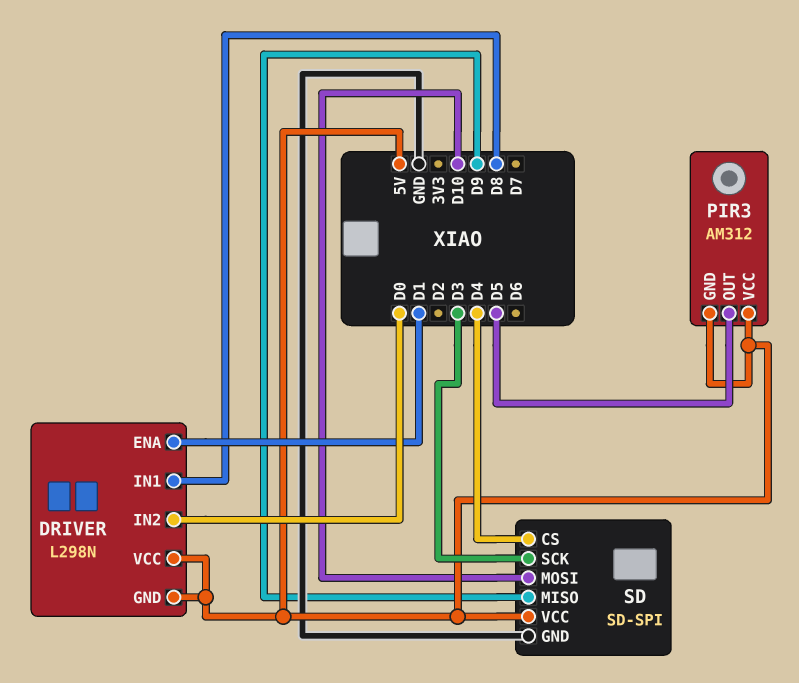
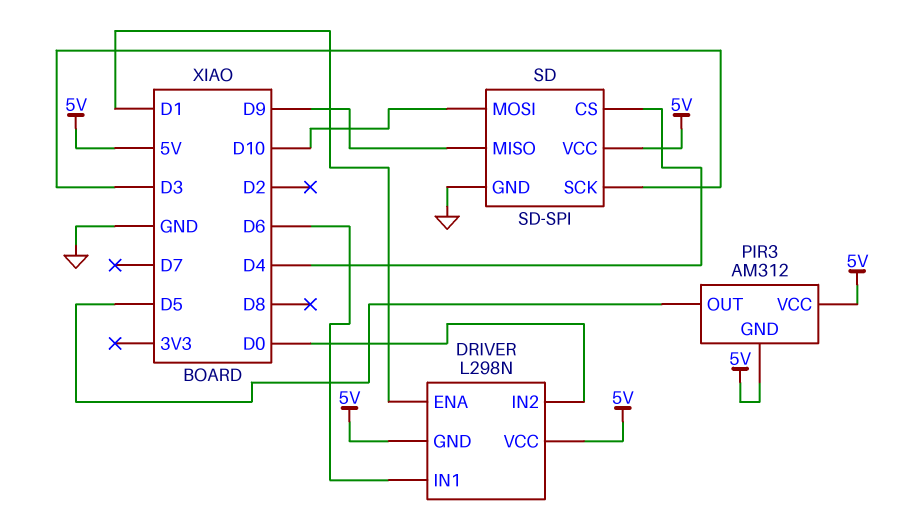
DRIVER pin IN1: D8 -> D6

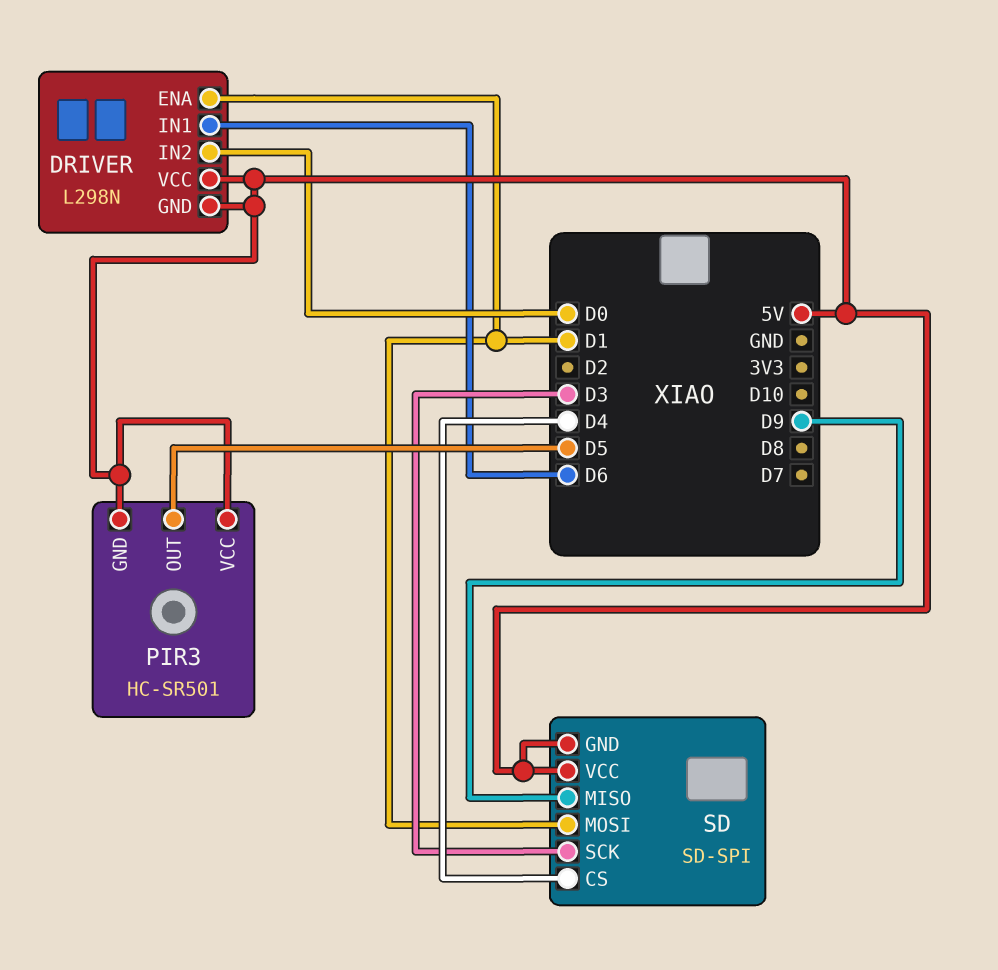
PIR3: AM312 -> HC-SR501
SD pin GND: GND -> 5V
SD pin MOSI: D10 -> D1

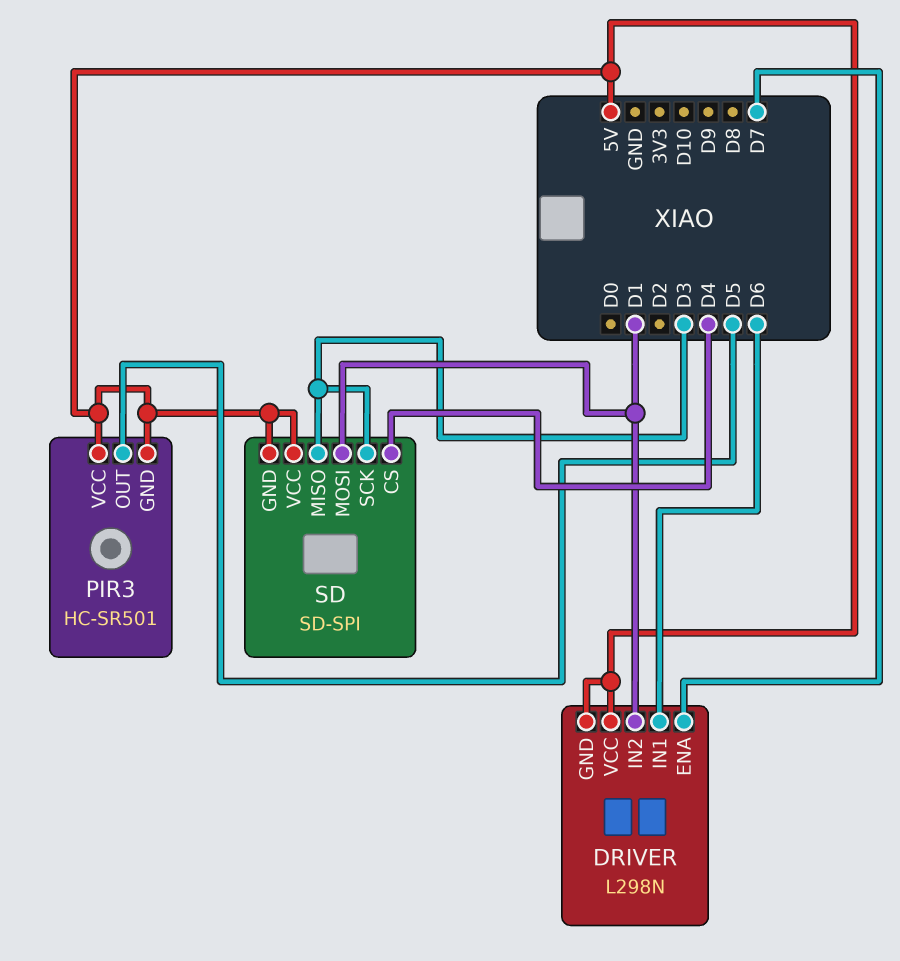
DRIVER pin ENA: D1 -> D7
DRIVER pin IN2: D0 -> D1
SD pin MISO: D9 -> D3

